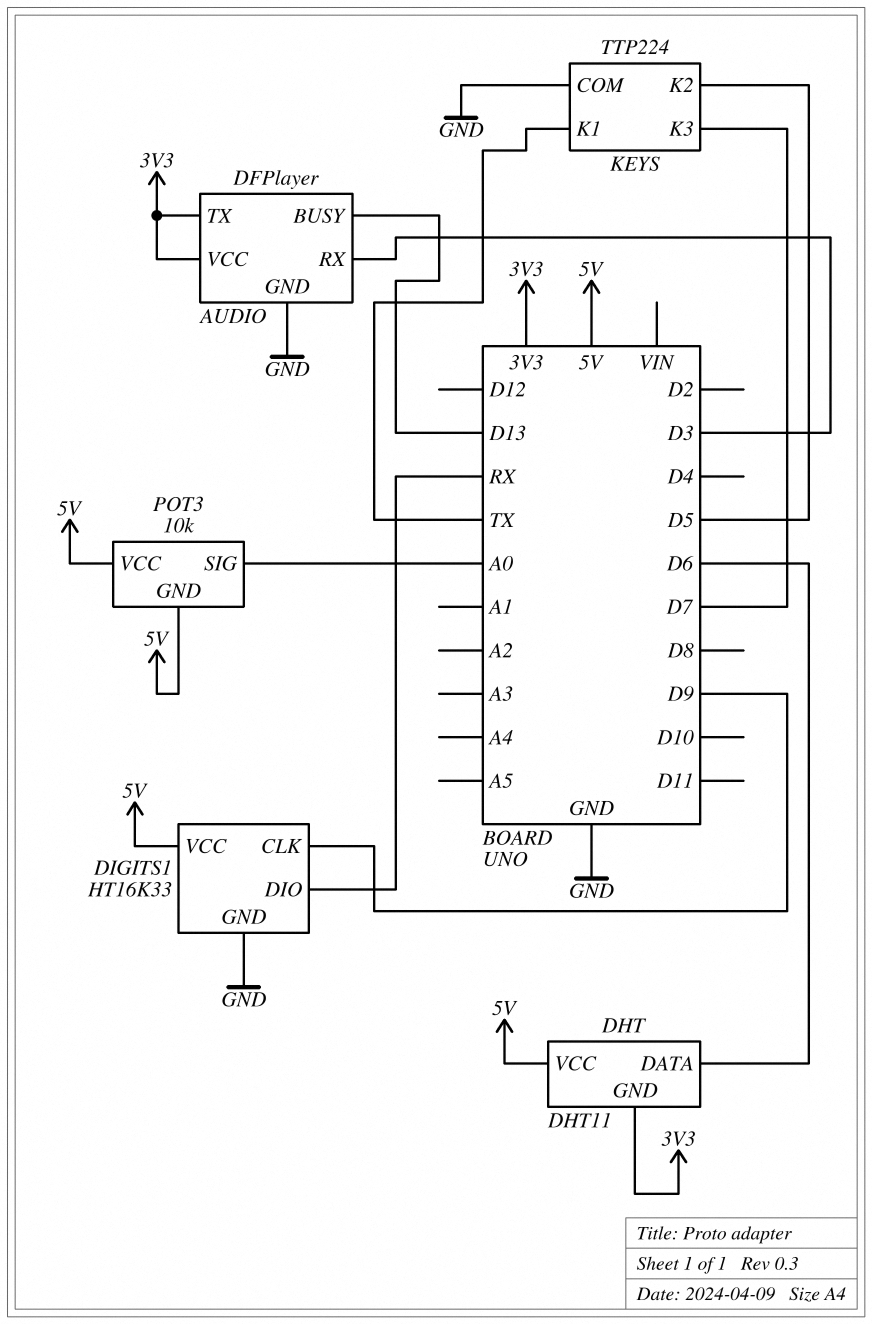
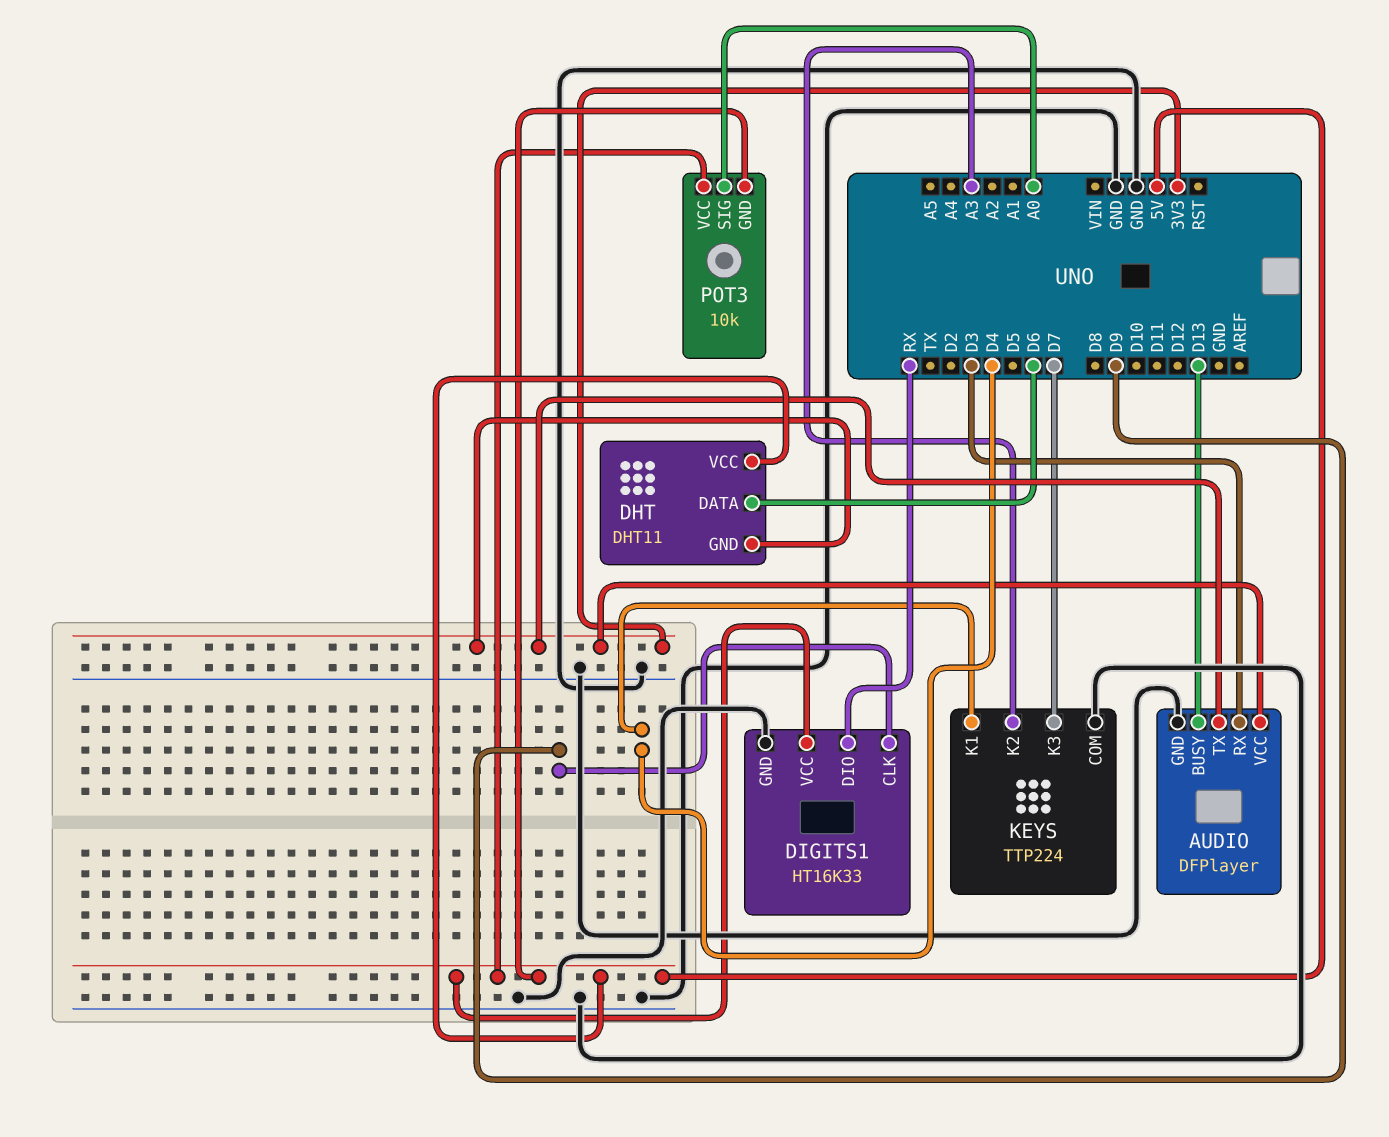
KEYS pin K1: TX -> D4
KEYS pin K2: D5 -> A3

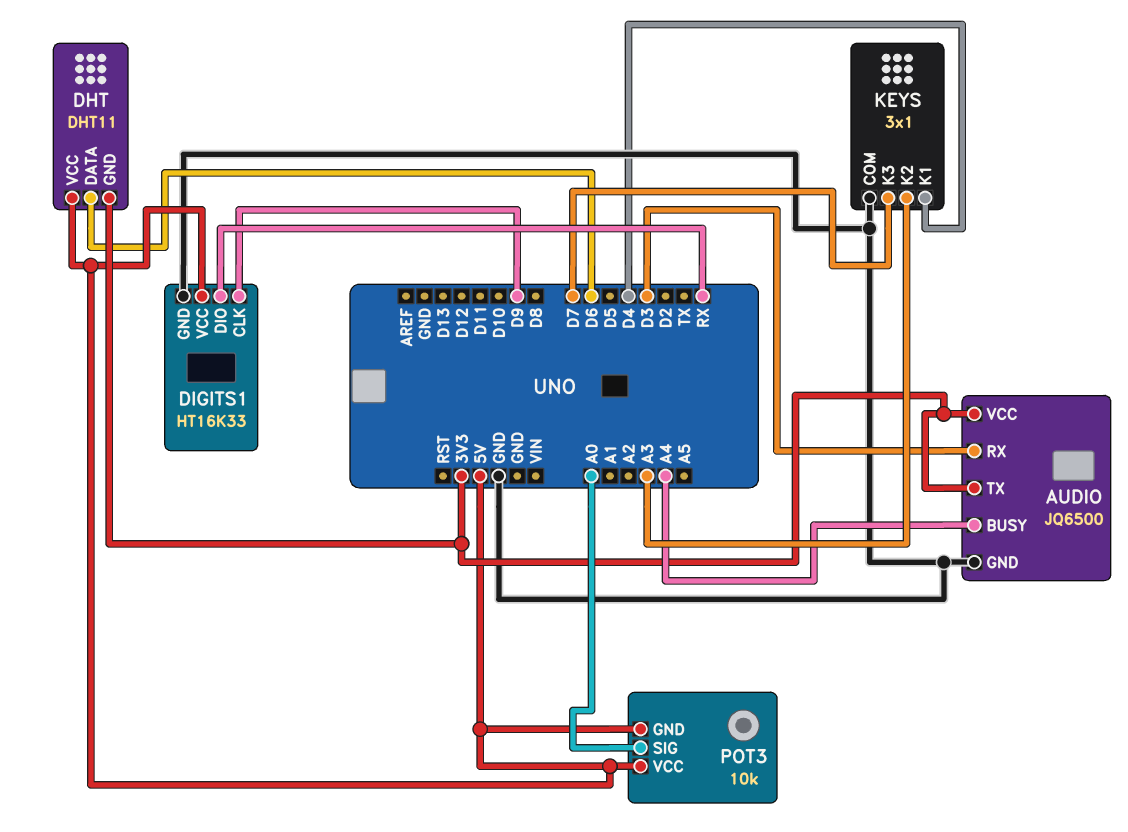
AUDIO: DFPlayer -> JQ6500
AUDIO pin BUSY: D13 -> A4
KEYS: TTP224 -> 3x1

